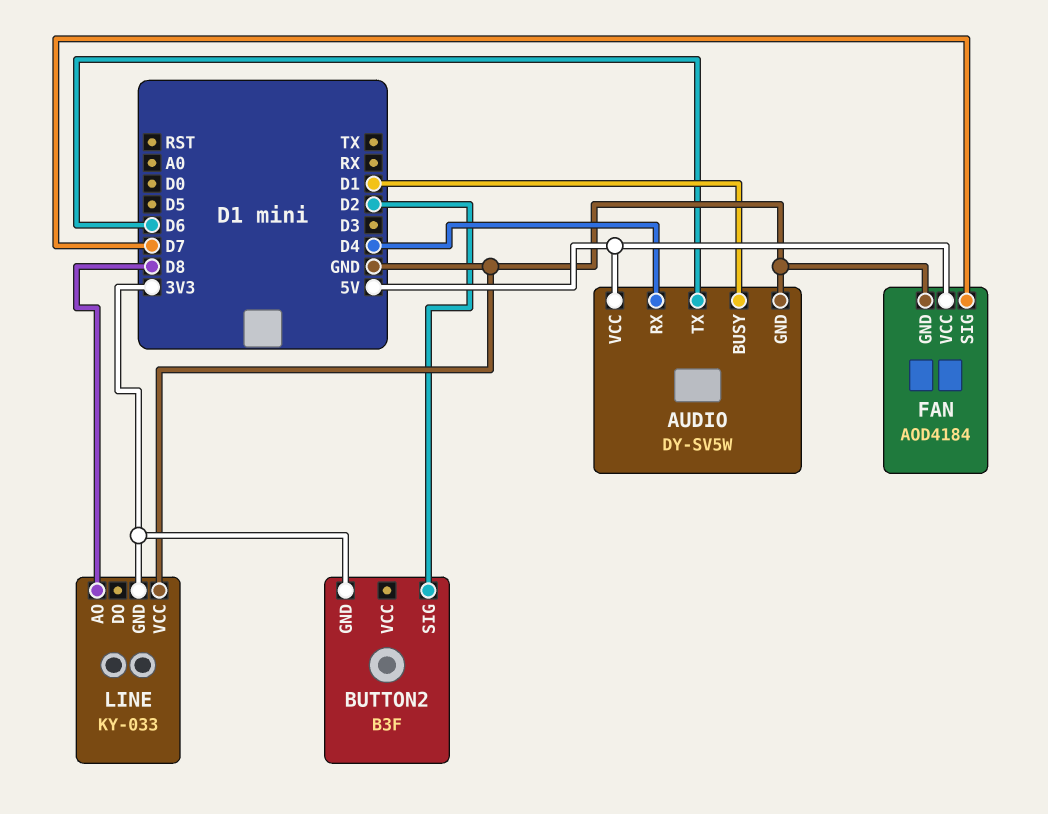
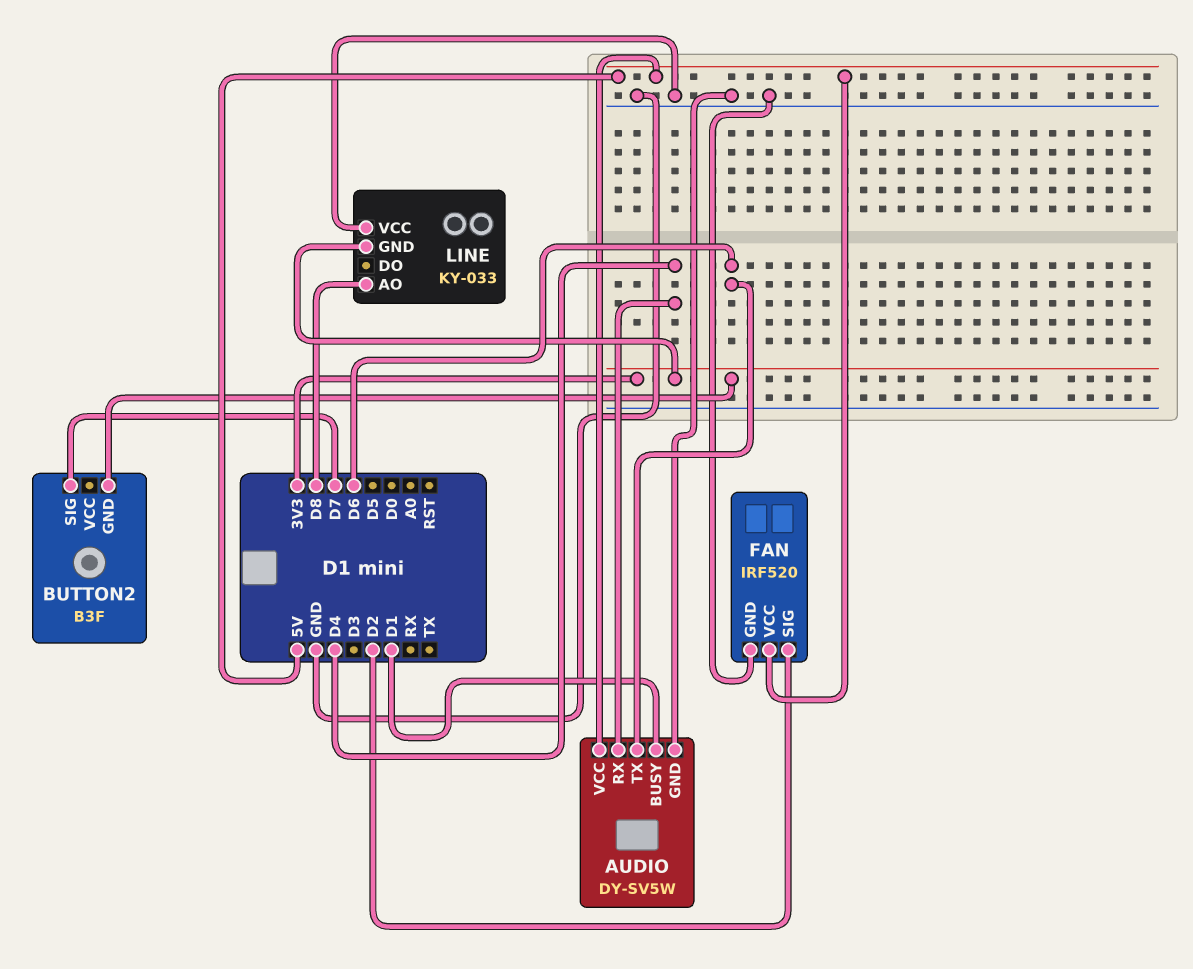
BUTTON2 pin SIG: D2 -> D7
FAN: AOD4184 -> IRF520
FAN pin SIG: D7 -> D2

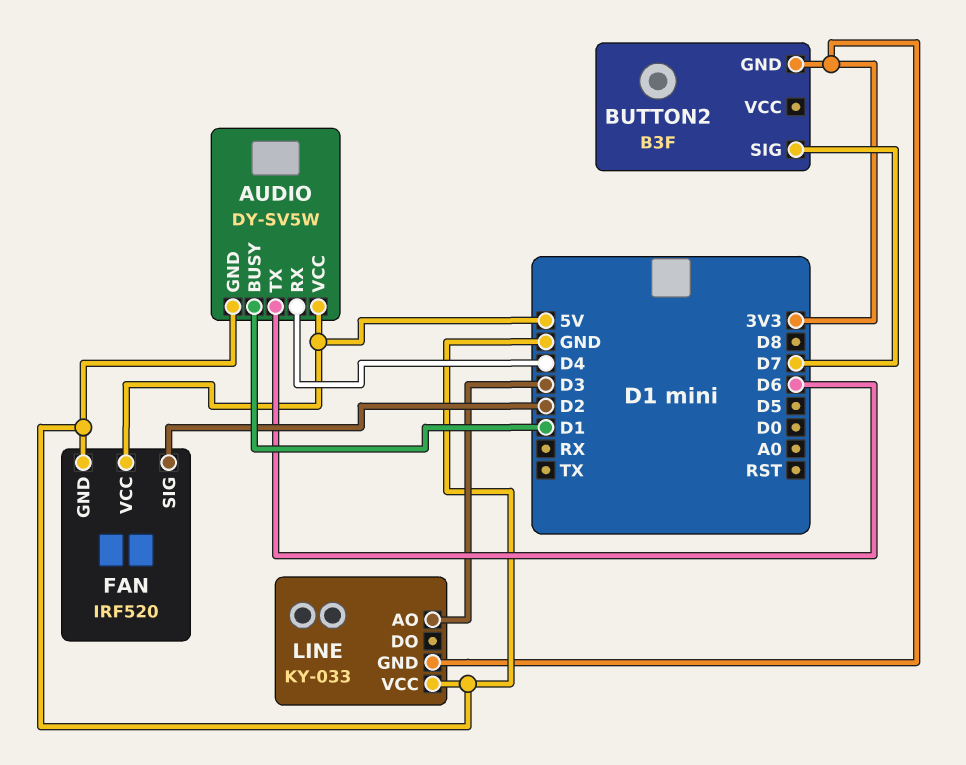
LINE pin AO: D8 -> D3

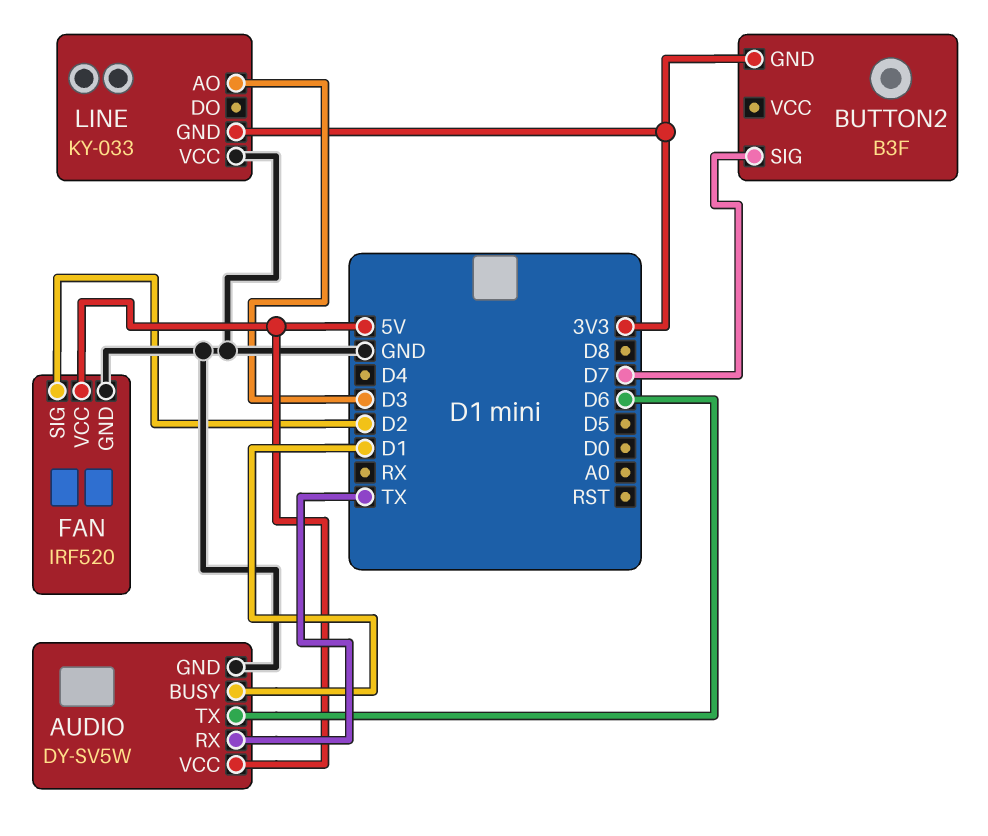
AUDIO pin RX: D4 -> TX

